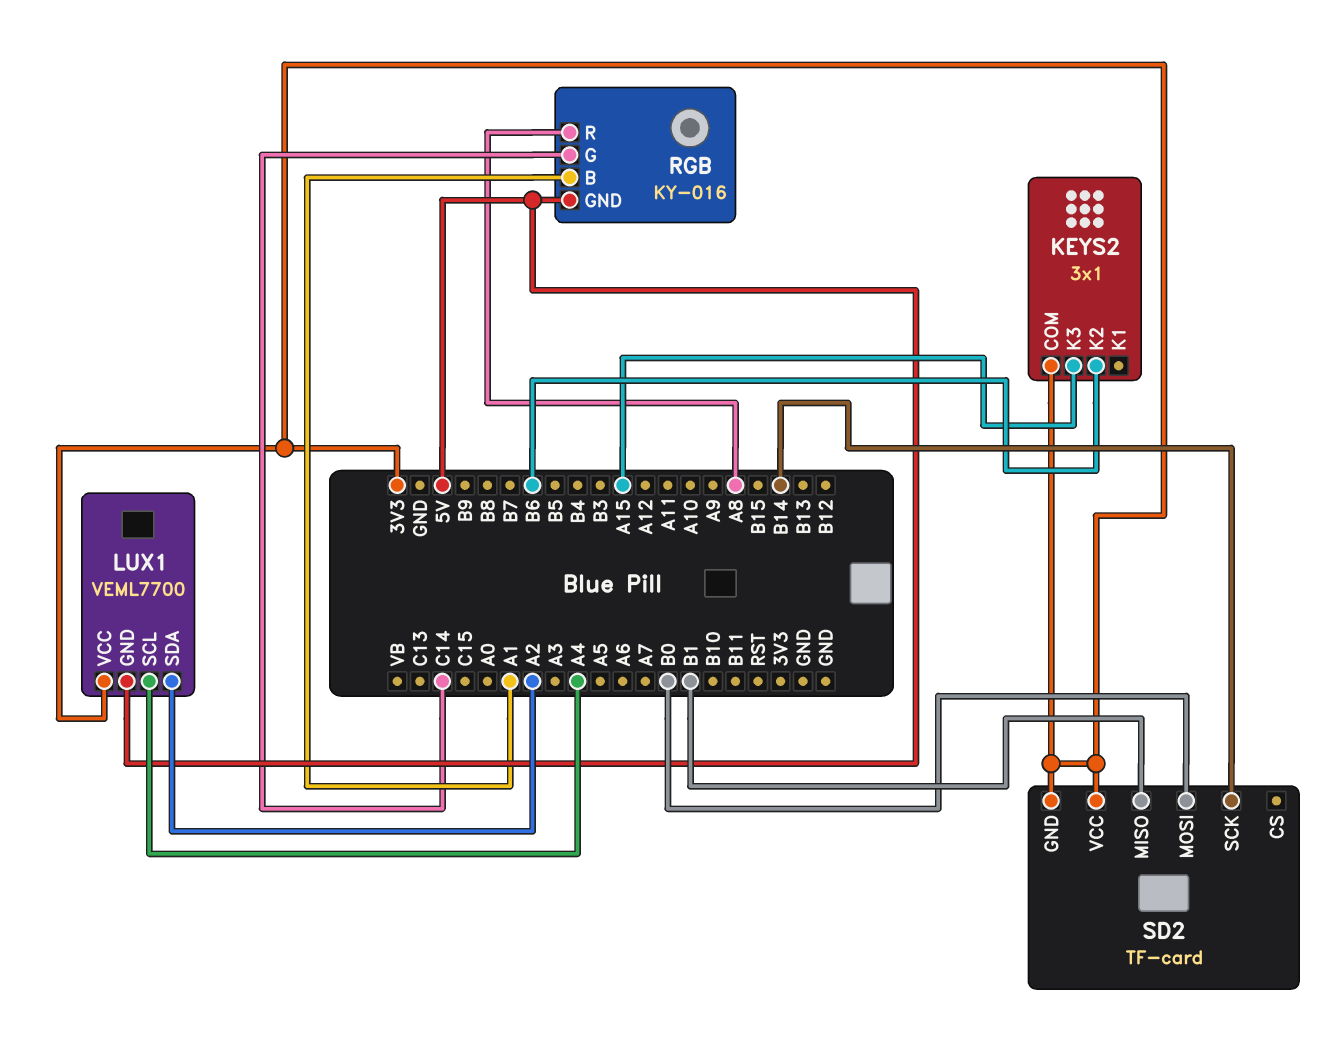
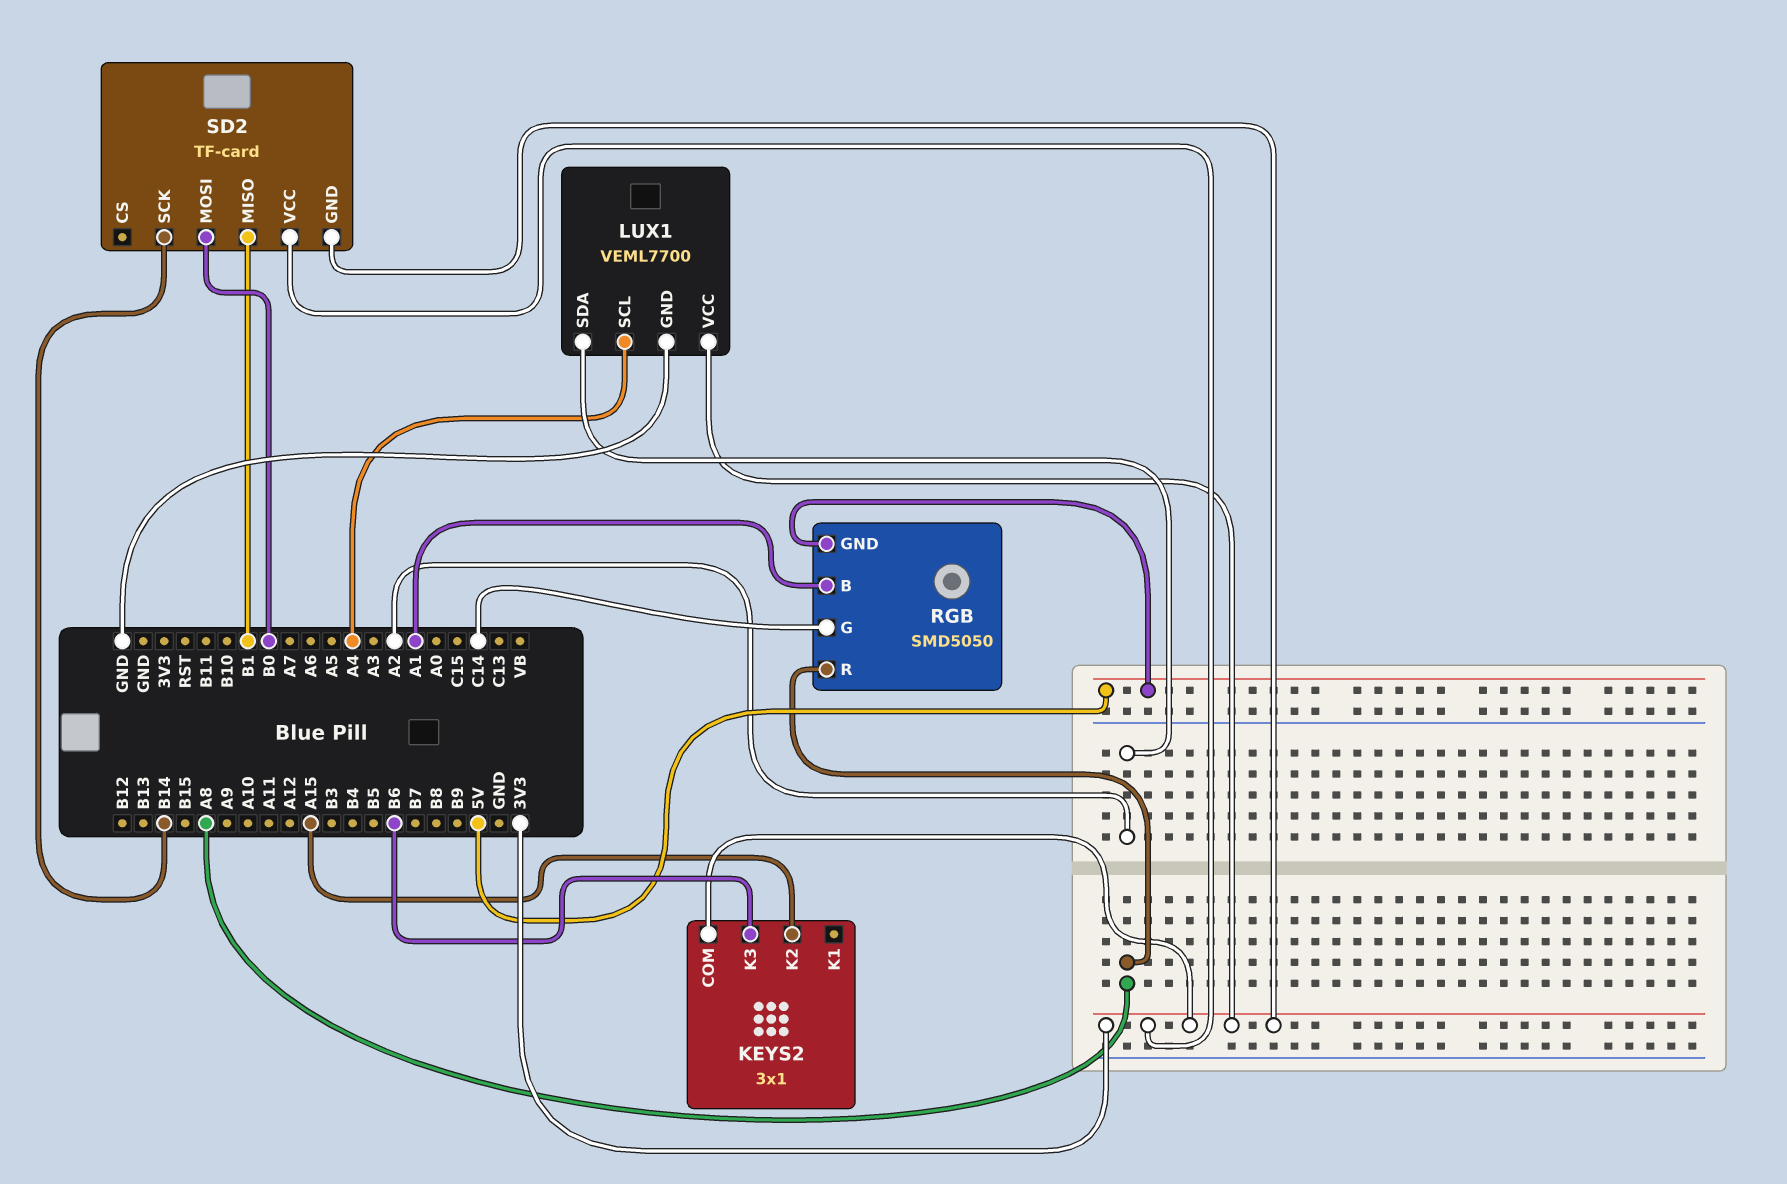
KEYS2 pin K2: B6 -> A15
KEYS2 pin K3: A15 -> B6
LUX1 pin GND: 5V -> GND
RGB: KY-016 -> SMD5050

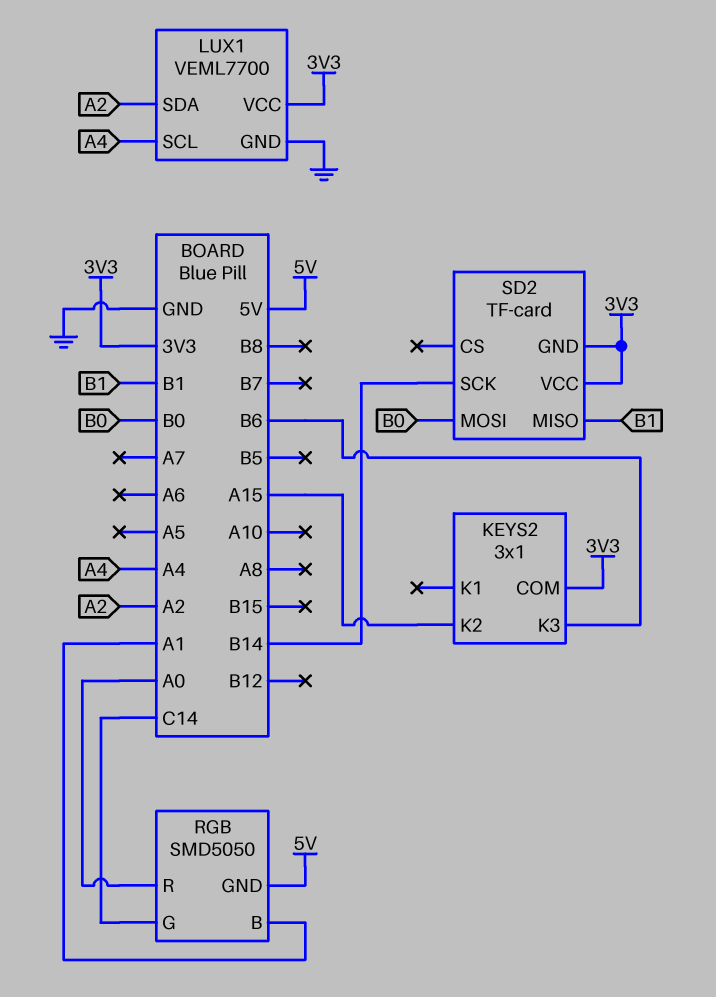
RGB pin R: A8 -> A0

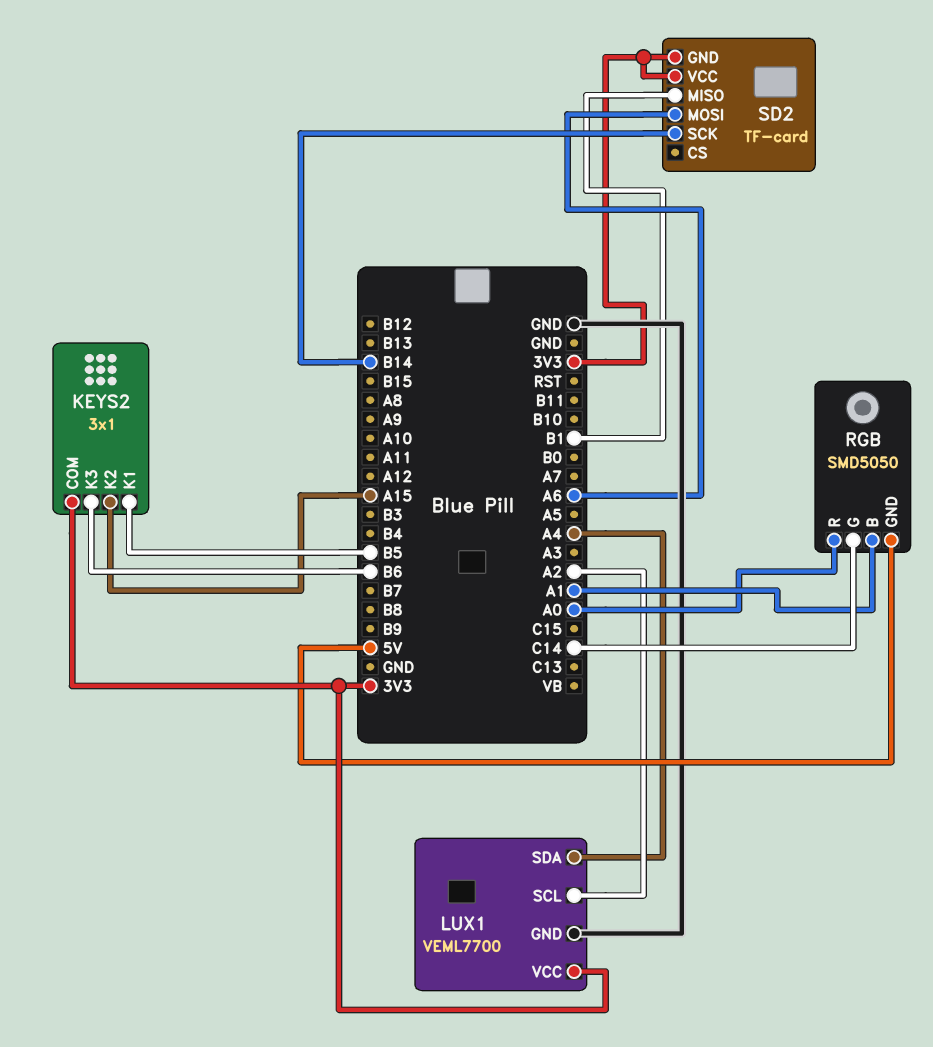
KEYS2 pin K1: none -> B5
LUX1 pin SCL: A4 -> A2
LUX1 pin SDA: A2 -> A4
SD2 pin MOSI: B0 -> A6

